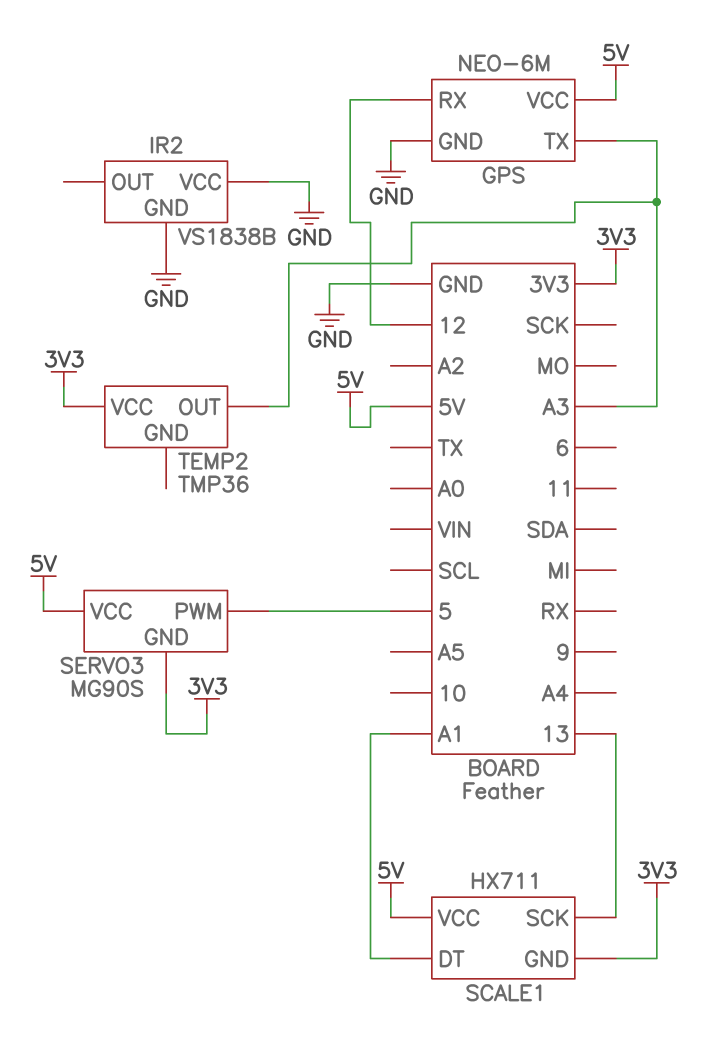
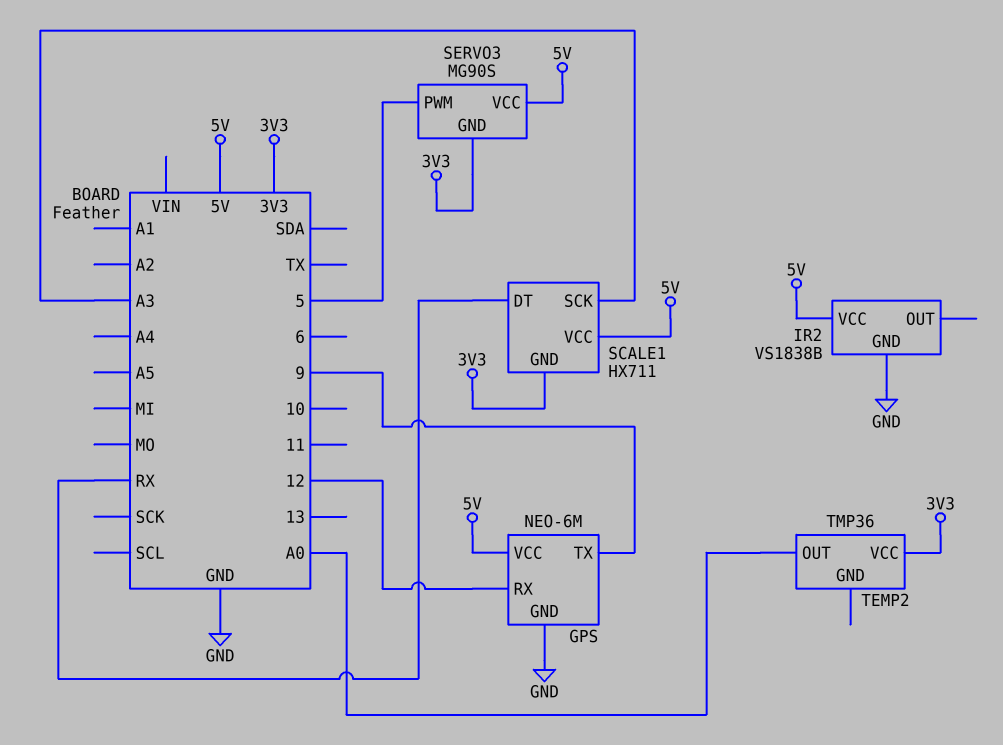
GPS pin TX: A3 -> 9
IR2 pin VCC: GND -> 5V
SCALE1 pin DT: A1 -> RX
SCALE1 pin SCK: 13 -> A3
TEMP2 pin OUT: A3 -> A0

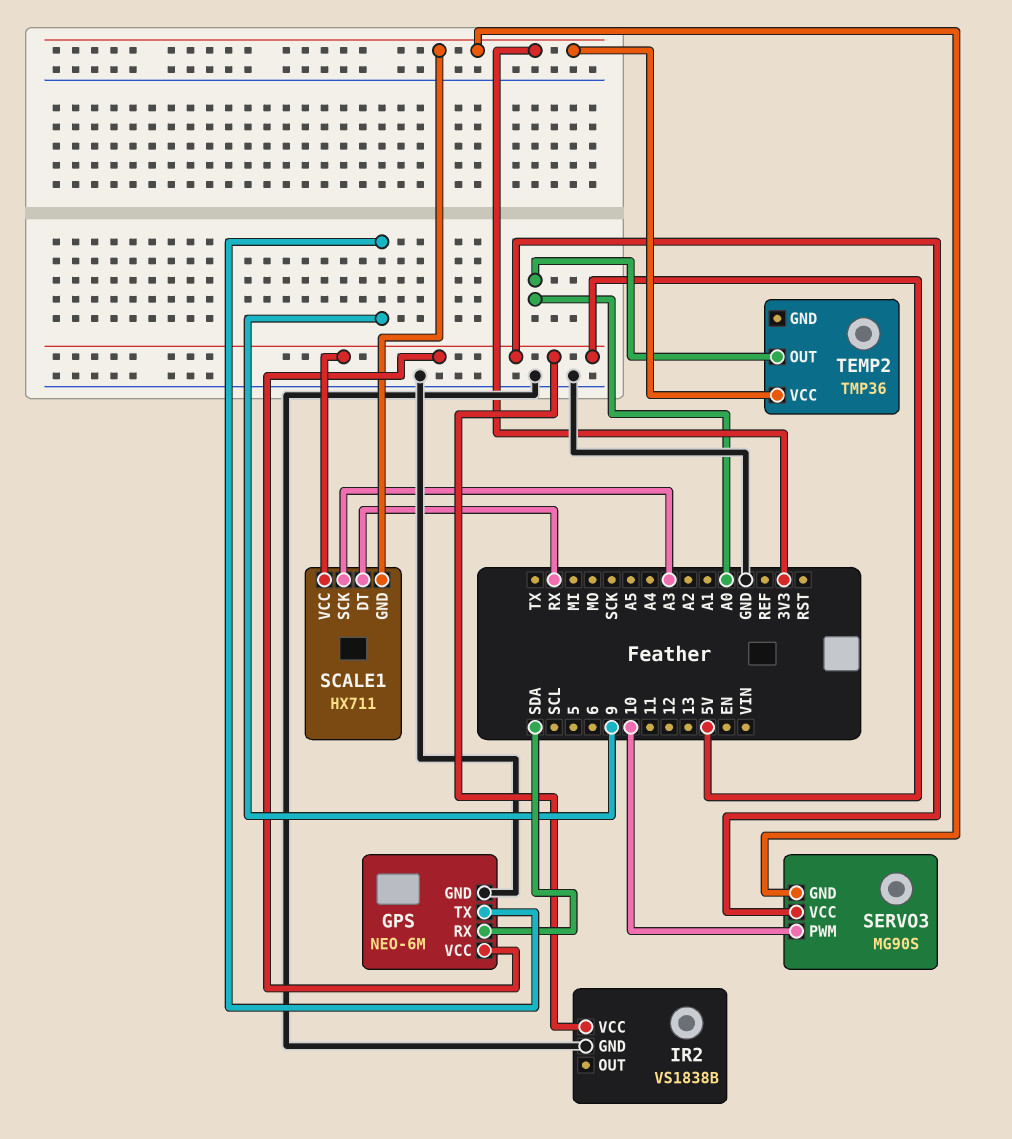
GPS pin RX: 12 -> SDA
SERVO3 pin PWM: 5 -> 10

